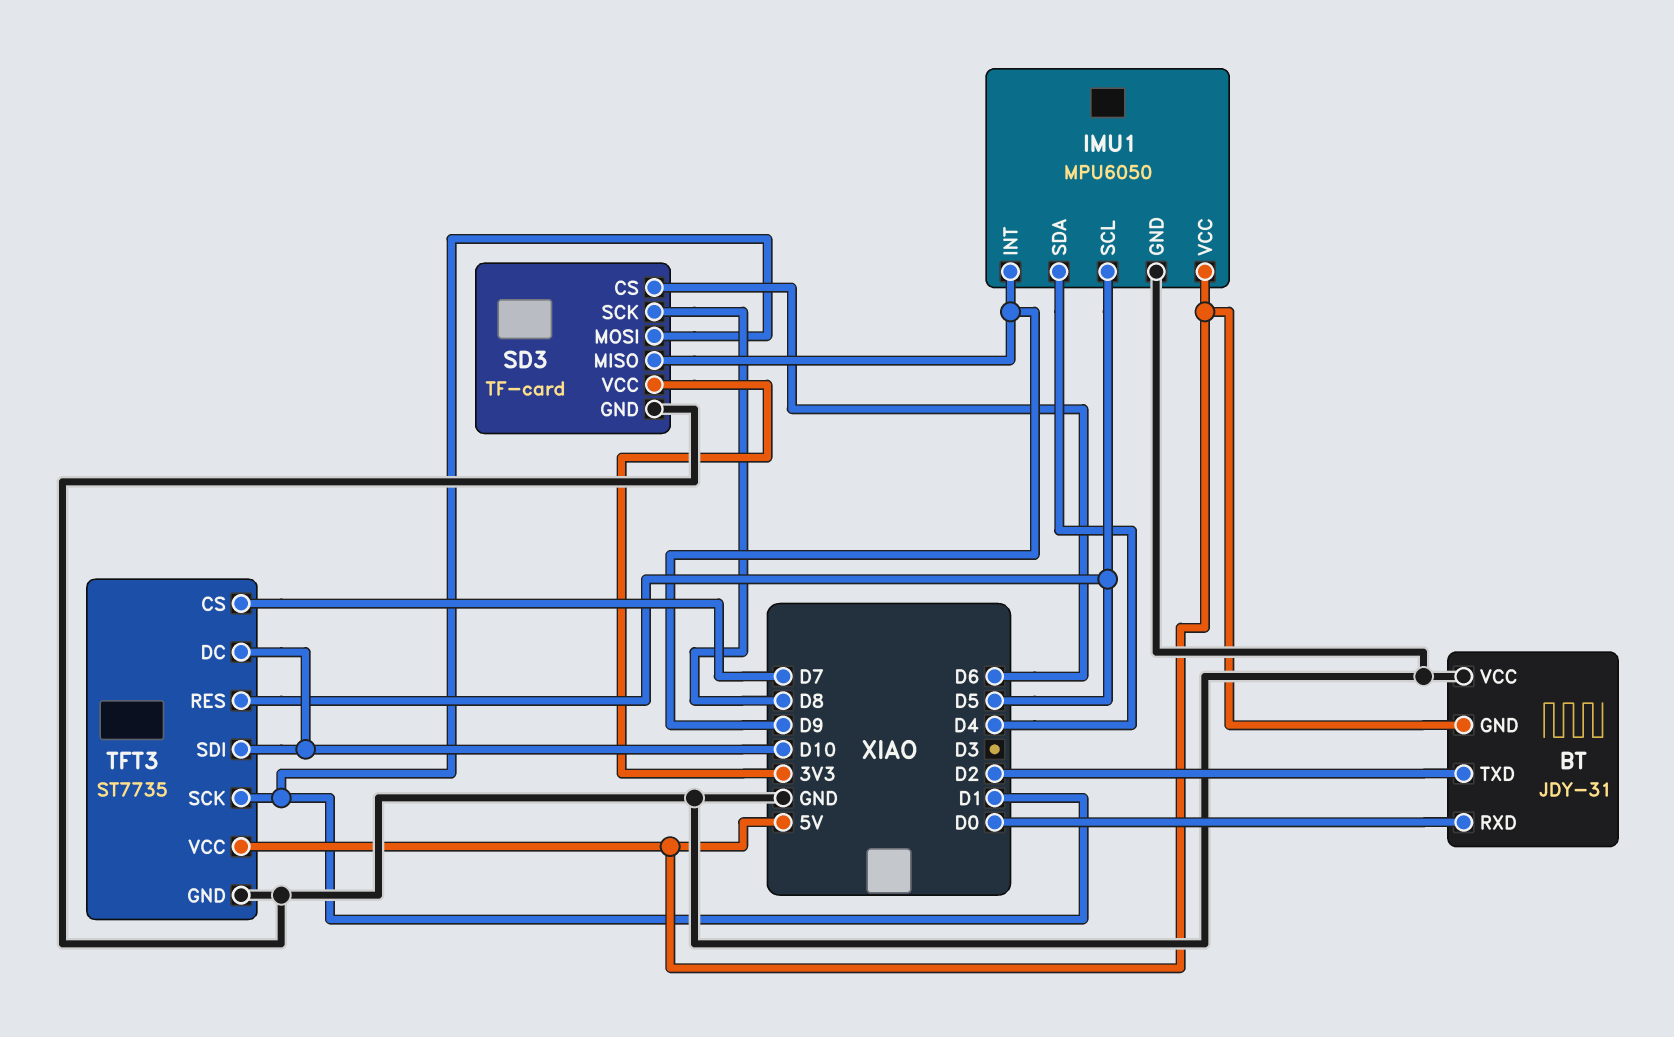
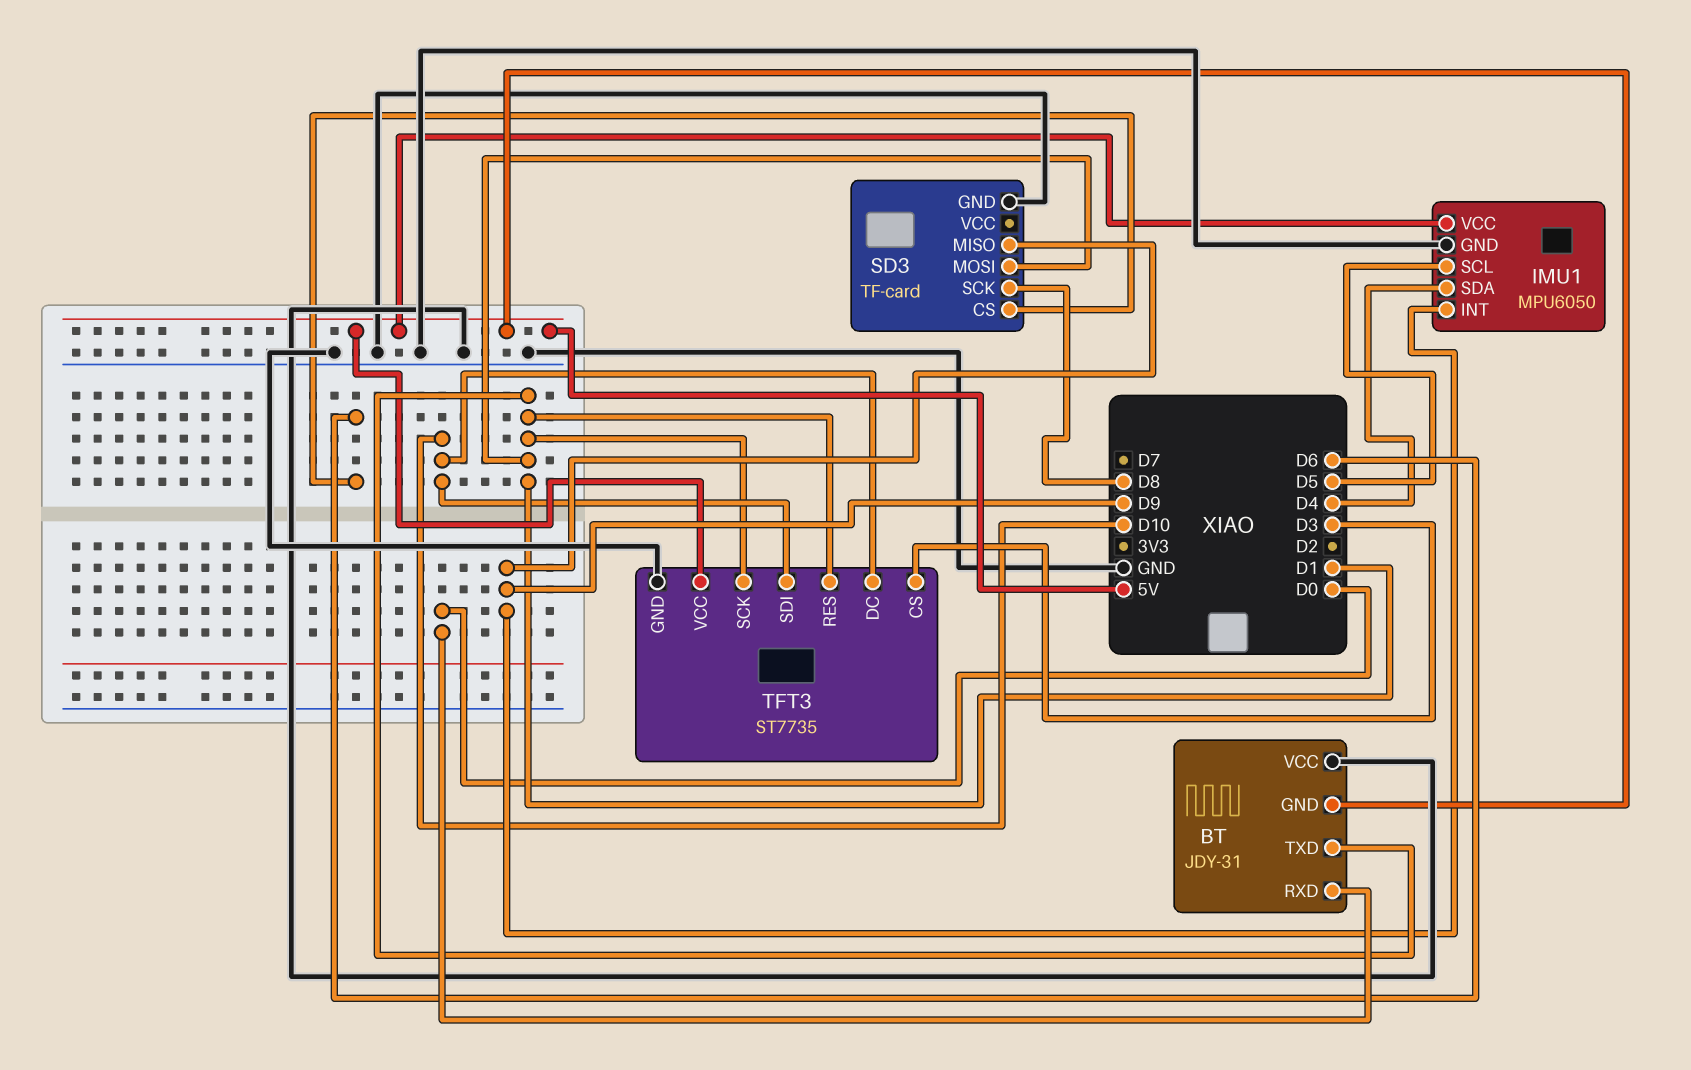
BT pin TXD: D2 -> D1
SD3 pin VCC: 3V3 -> none
TFT3 pin CS: D7 -> D3
TFT3 pin RES: D5 -> D1

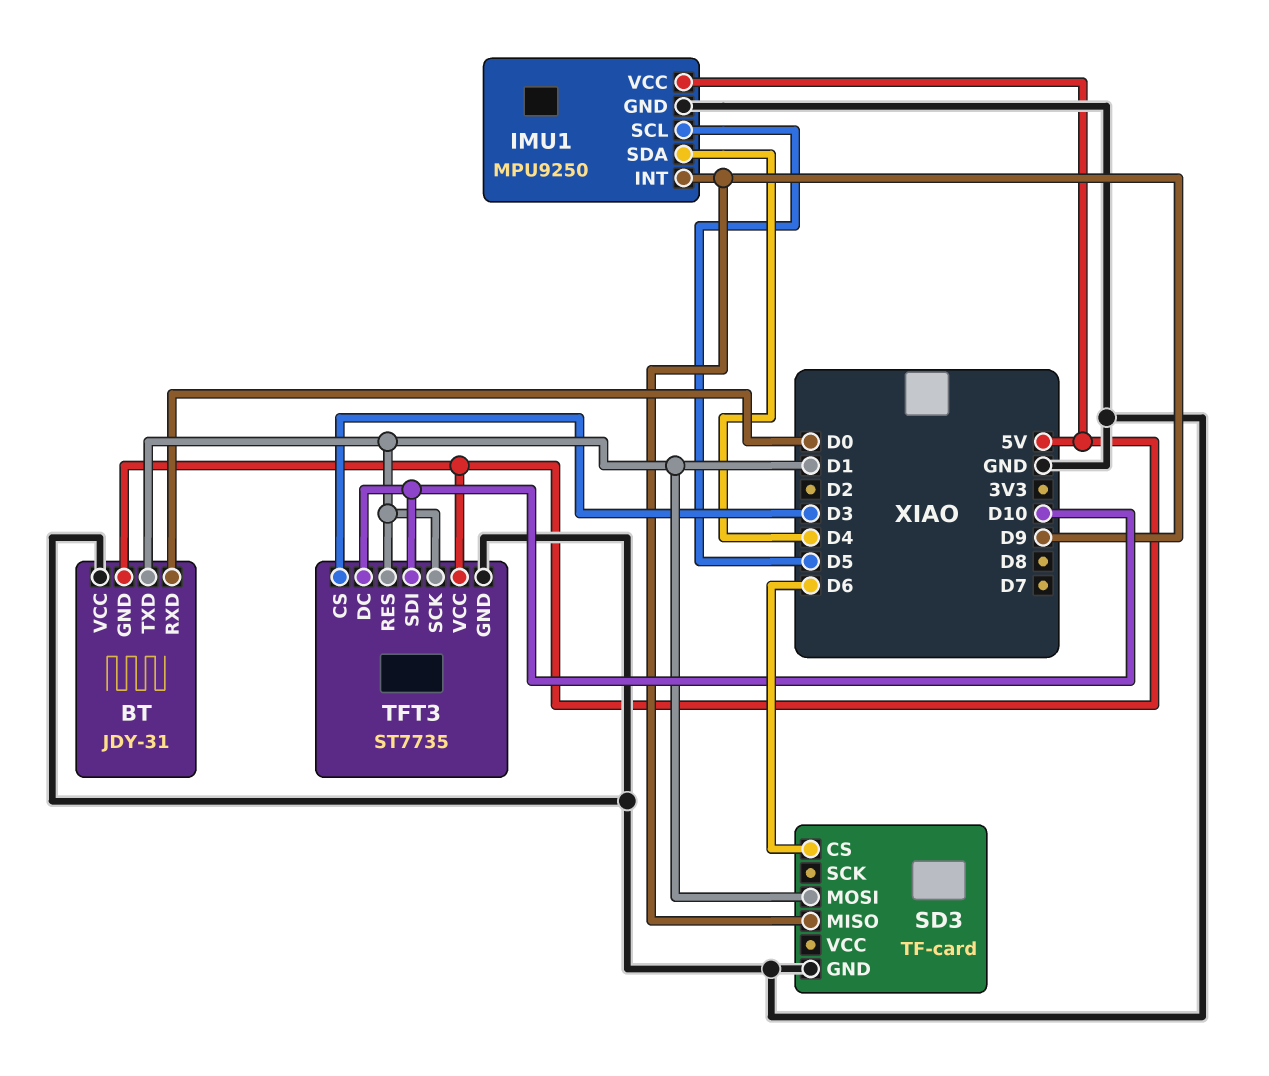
IMU1: MPU6050 -> MPU9250
SD3 pin SCK: D8 -> none

